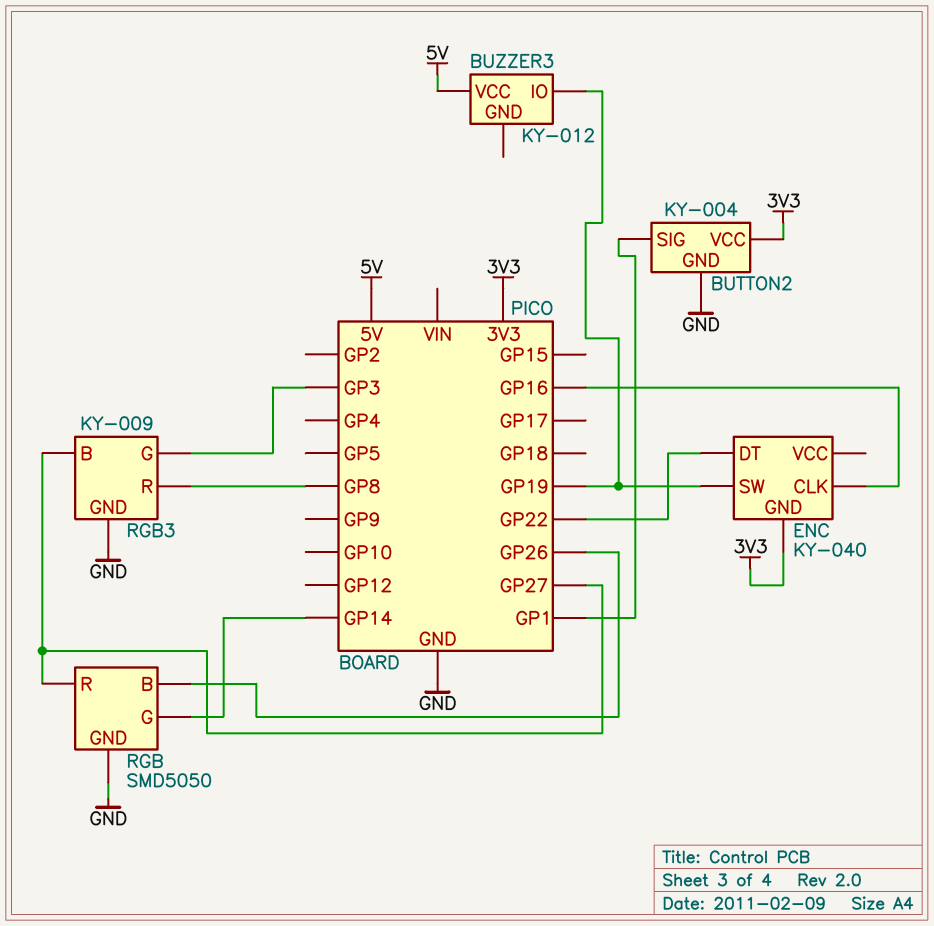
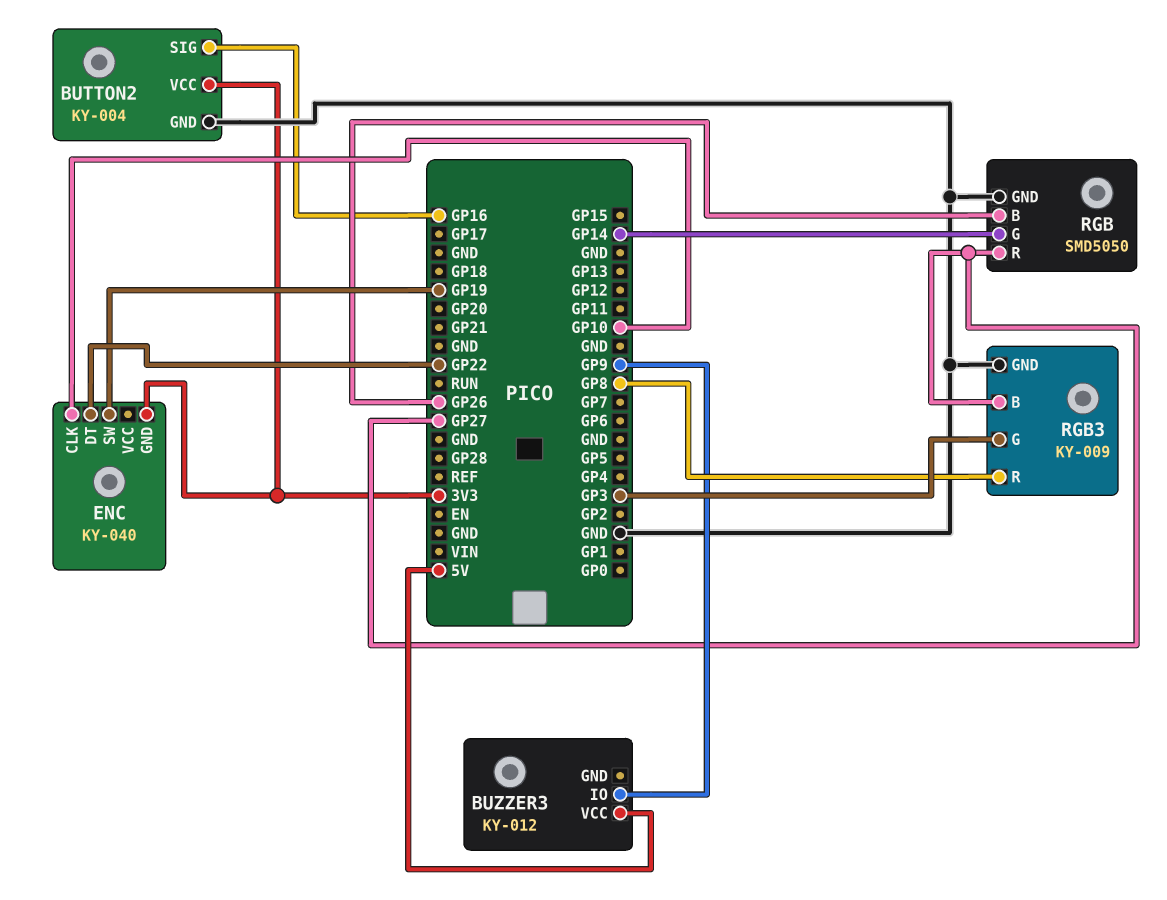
BUTTON2 pin SIG: GP1 -> GP16
BUZZER3 pin IO: GP19 -> GP9
ENC pin CLK: GP16 -> GP10

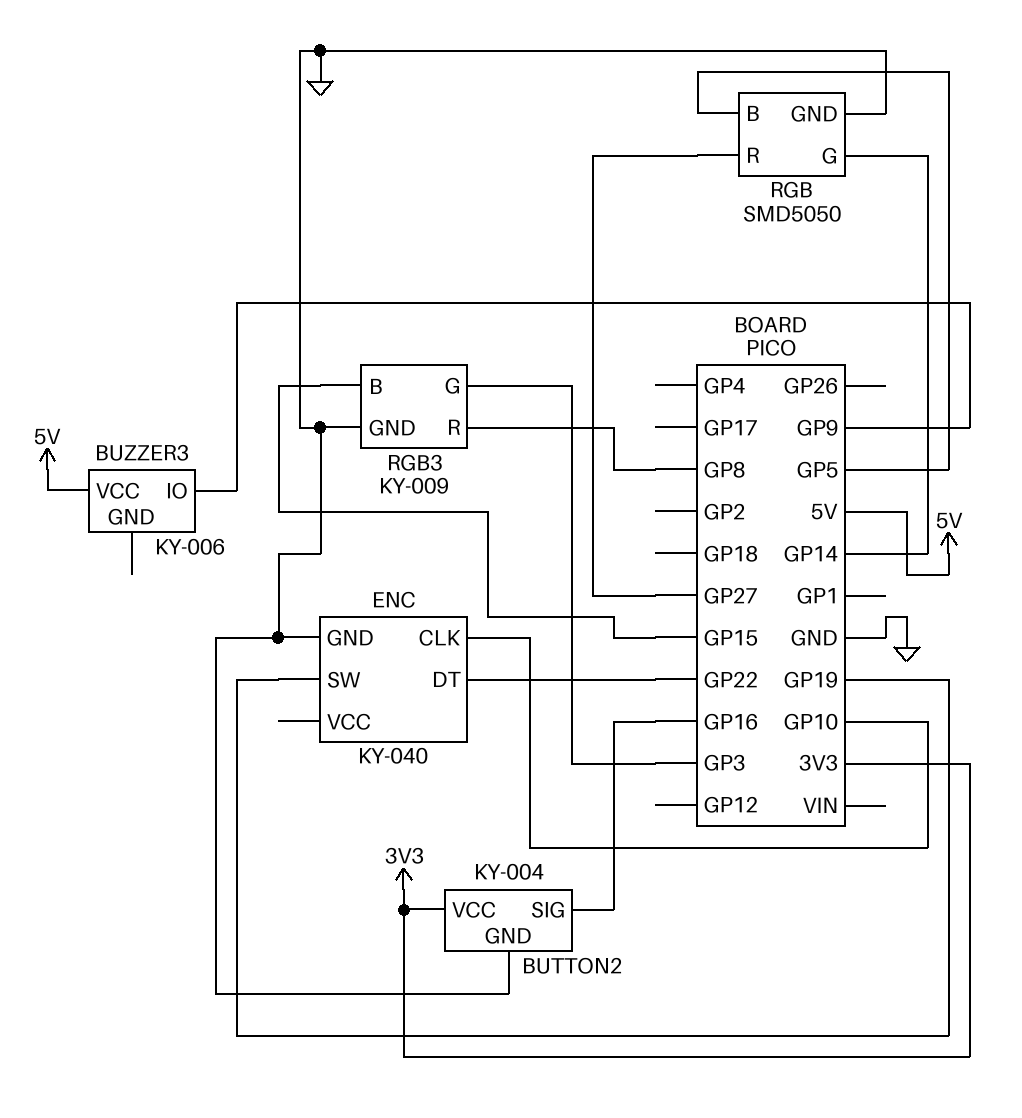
BUZZER3: KY-012 -> KY-006
ENC pin GND: 3V3 -> GND
RGB pin B: GP26 -> GP5
RGB3 pin B: GP27 -> GP15

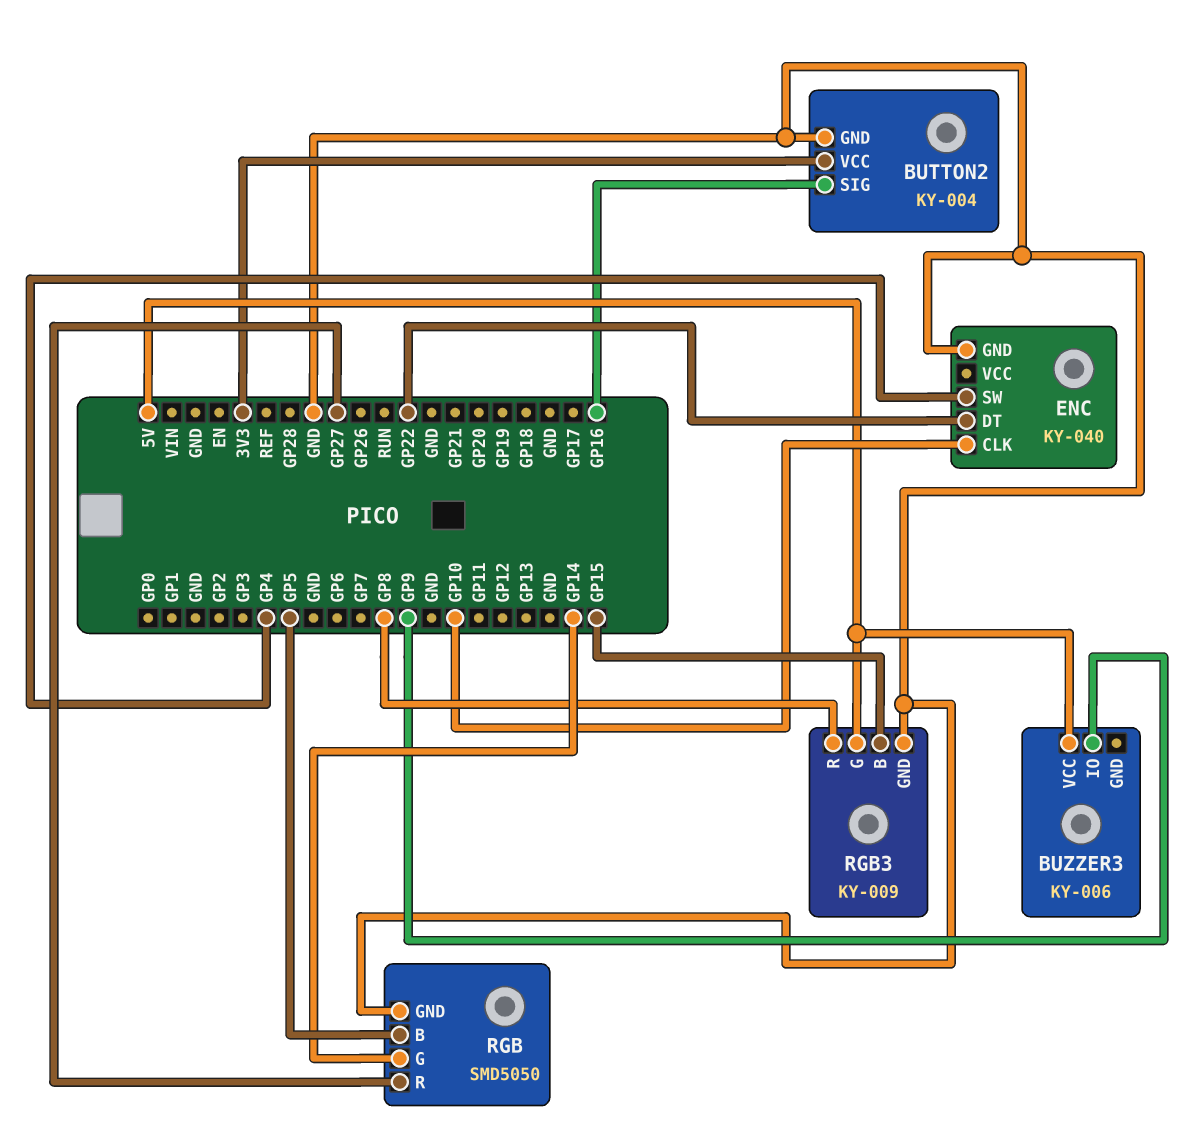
ENC pin SW: GP19 -> GP4
RGB3 pin G: GP3 -> 5V

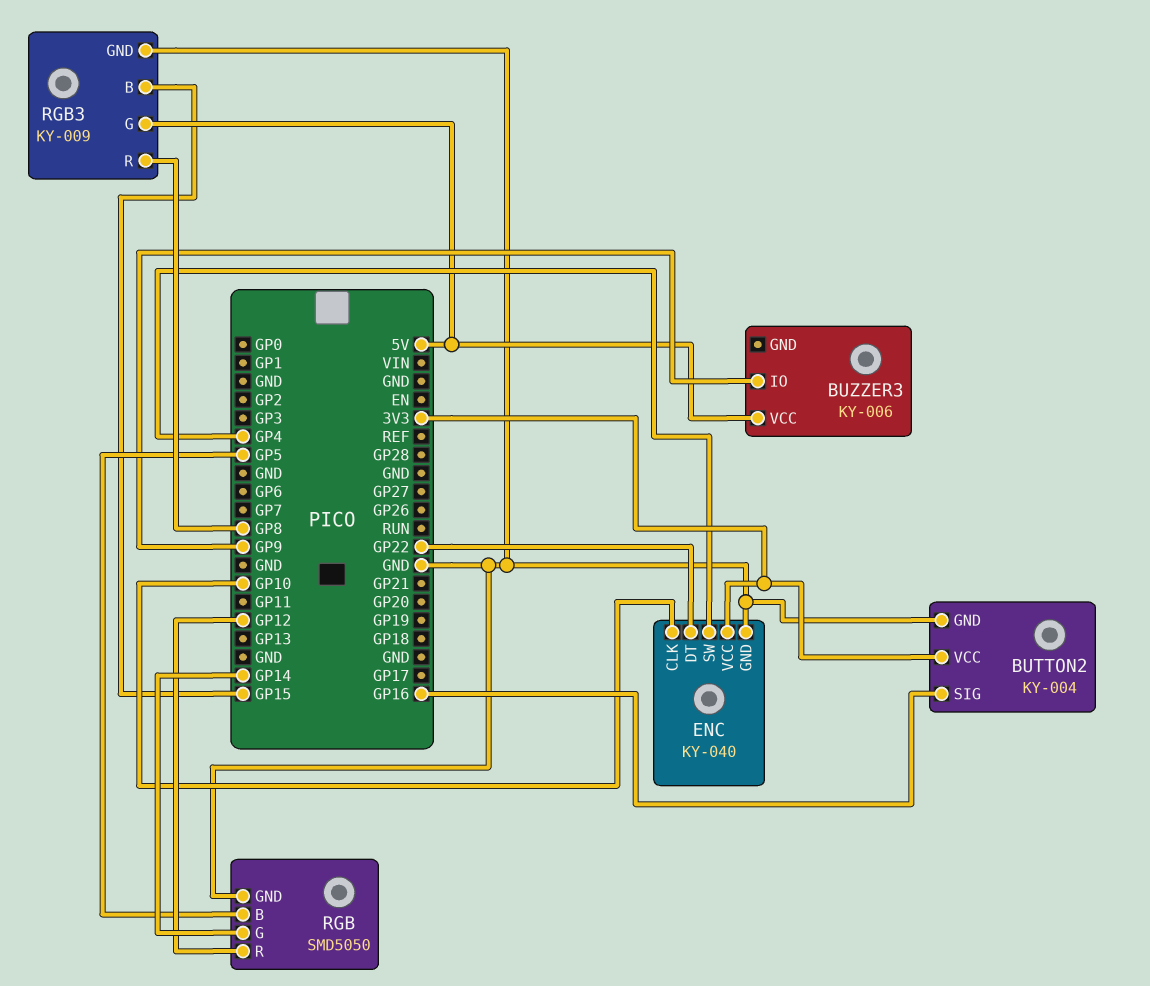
ENC pin VCC: none -> 3V3
RGB pin R: GP27 -> GP12

